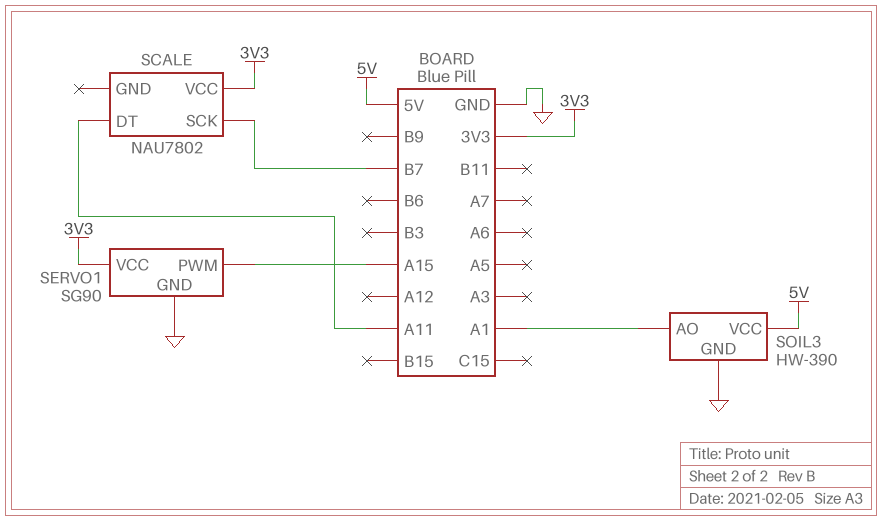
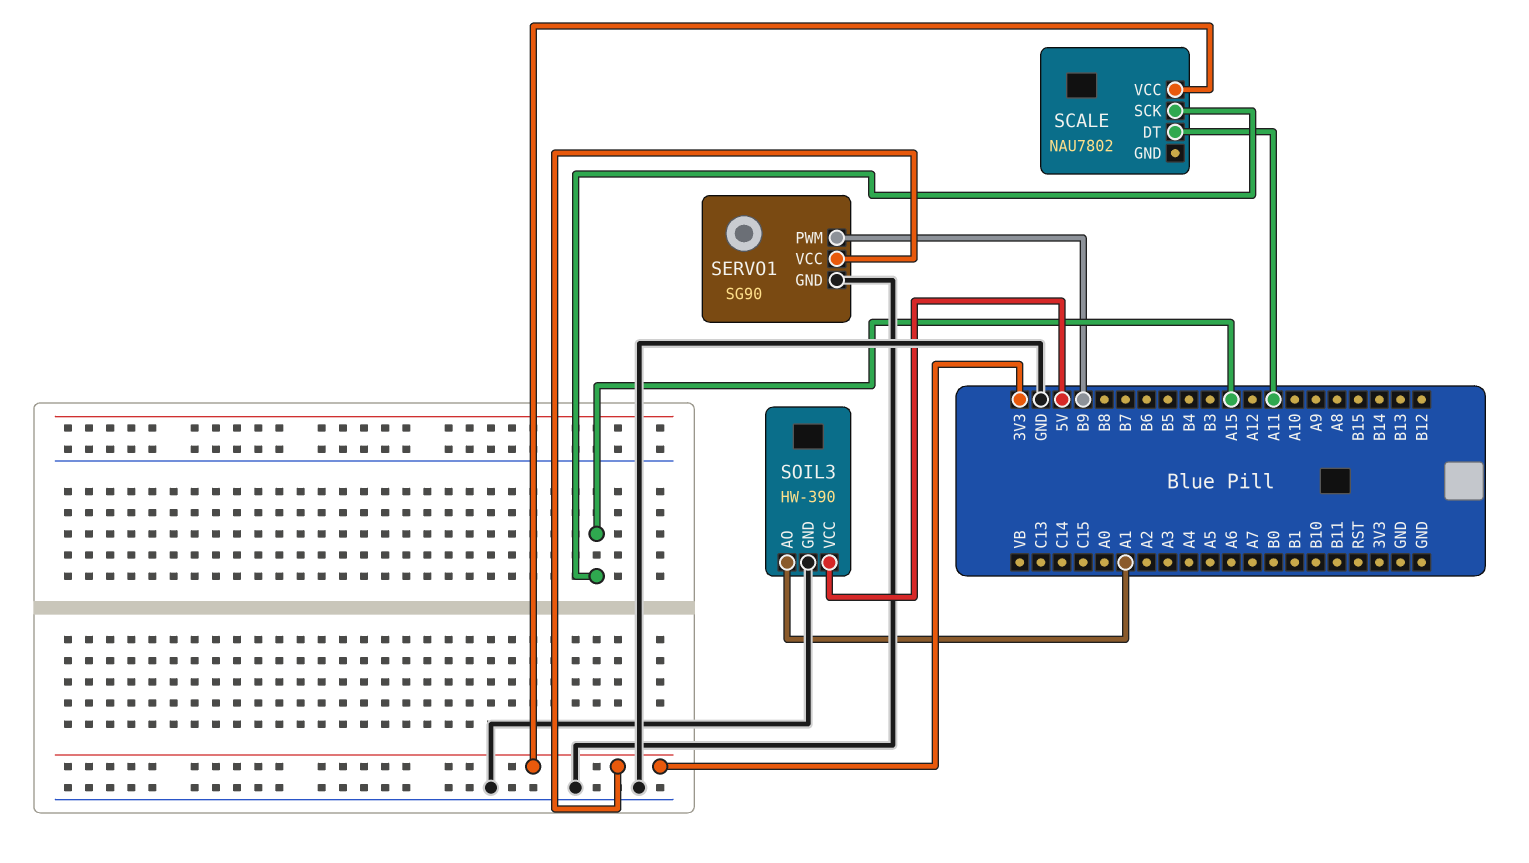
SCALE pin SCK: B7 -> A15
SERVO1 pin PWM: A15 -> B9

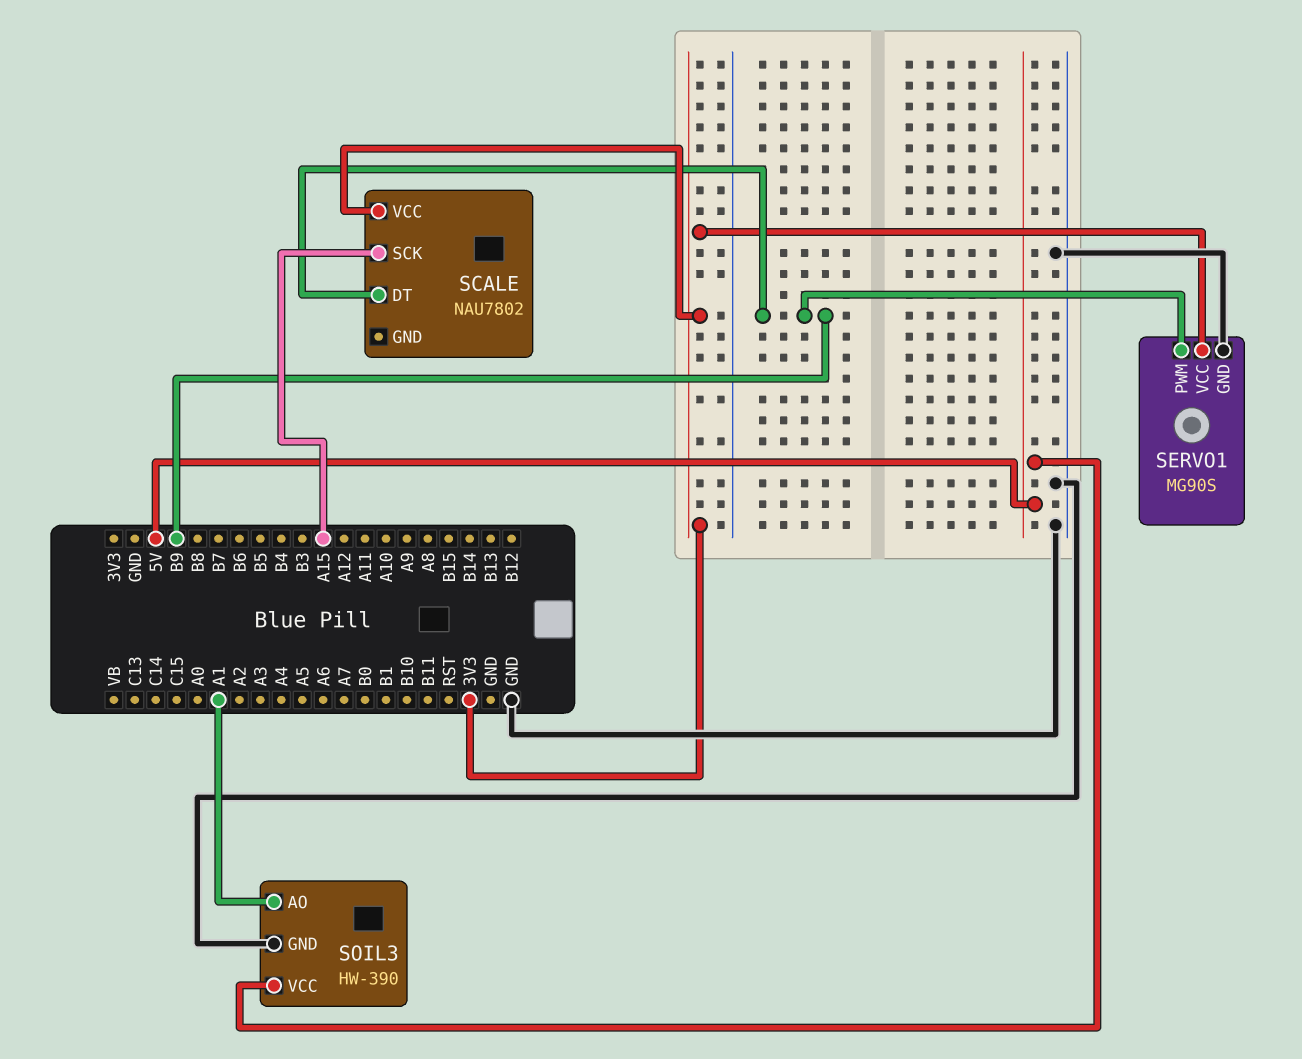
SCALE pin DT: A11 -> B9
SERVO1: SG90 -> MG90S

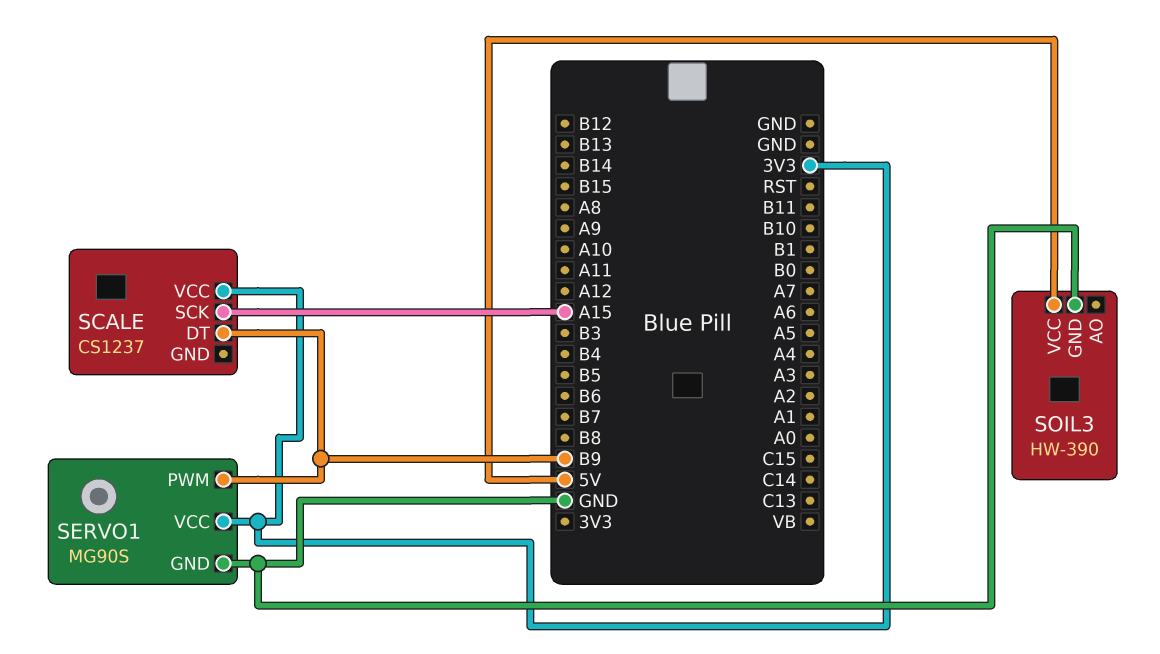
SCALE: NAU7802 -> CS1237
SOIL3 pin AO: A1 -> none

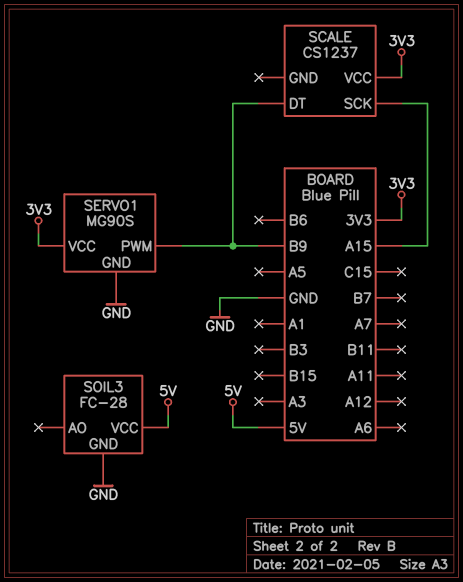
SOIL3: HW-390 -> FC-28

